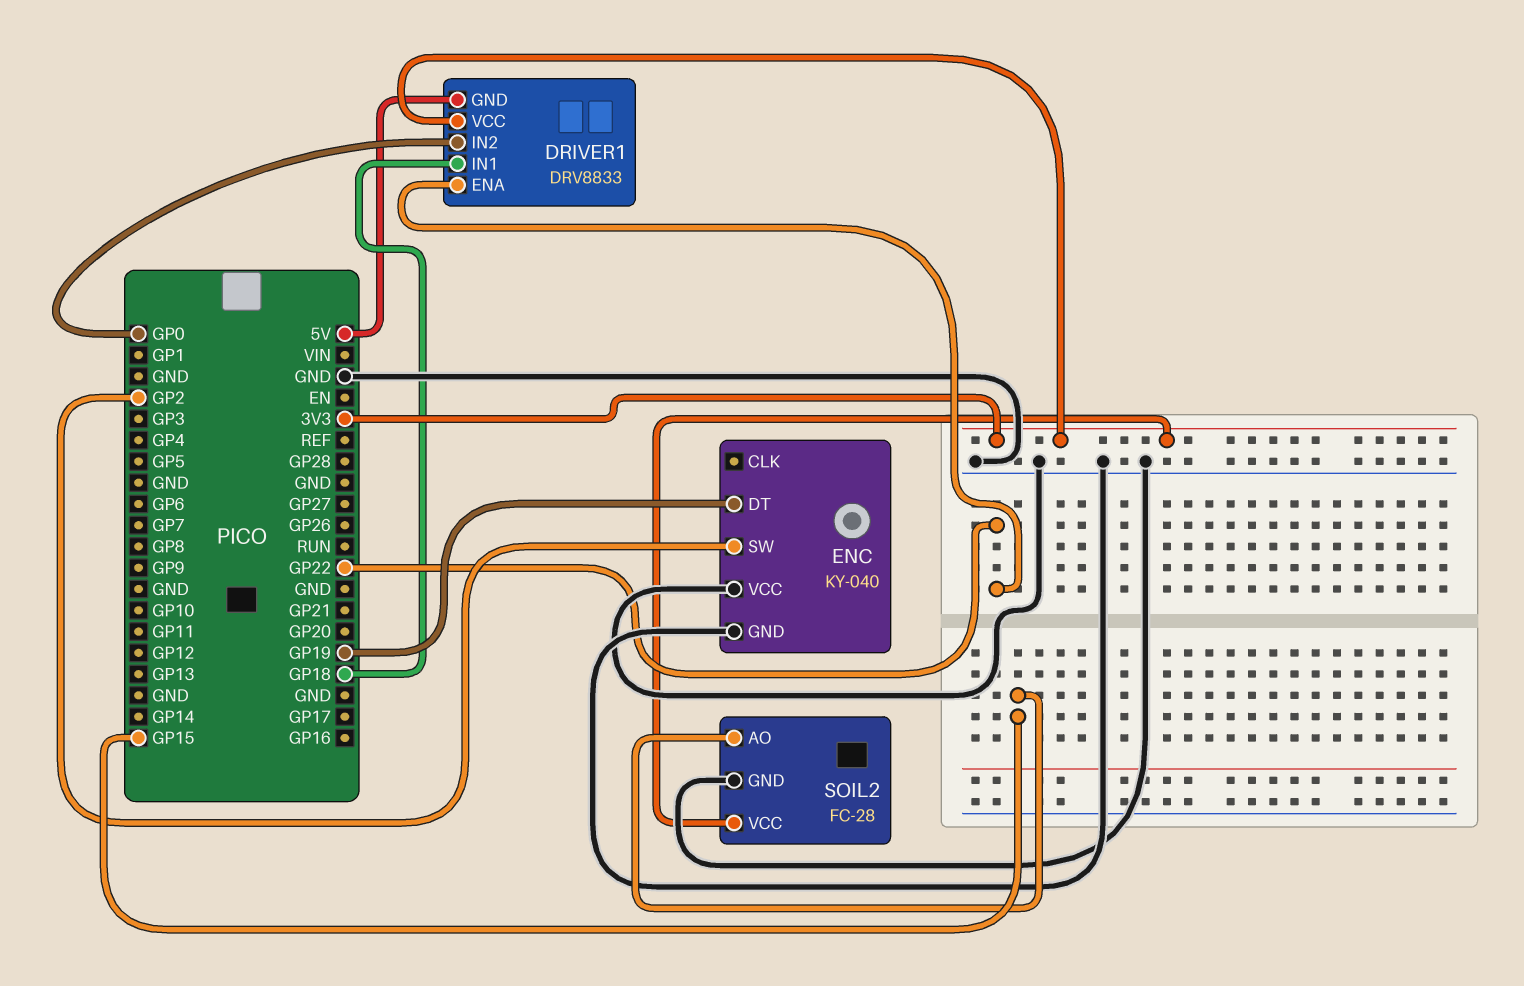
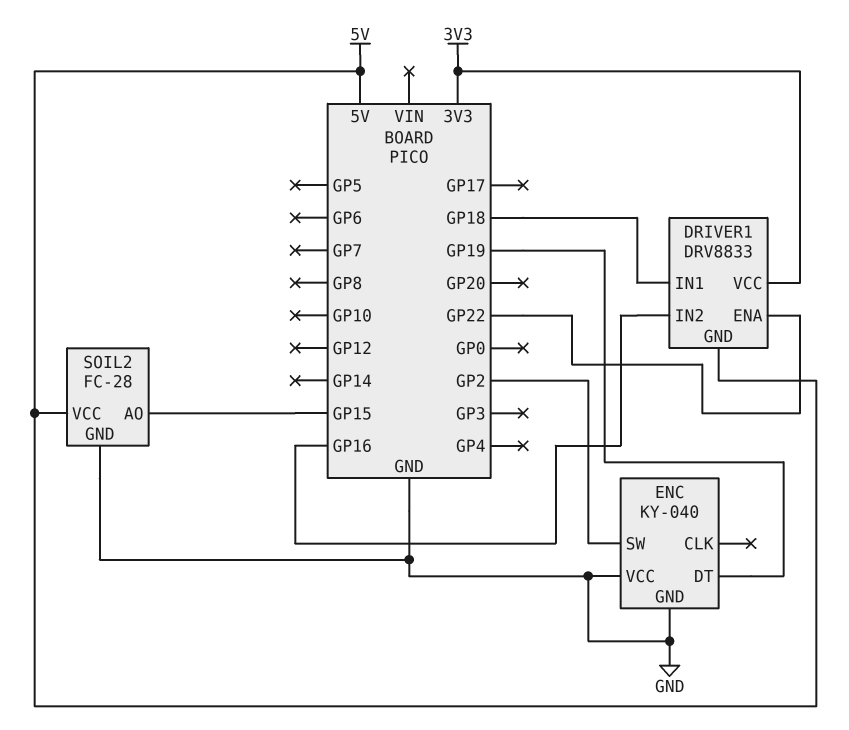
DRIVER1 pin IN2: GP0 -> GP16
SOIL2 pin VCC: 3V3 -> 5V

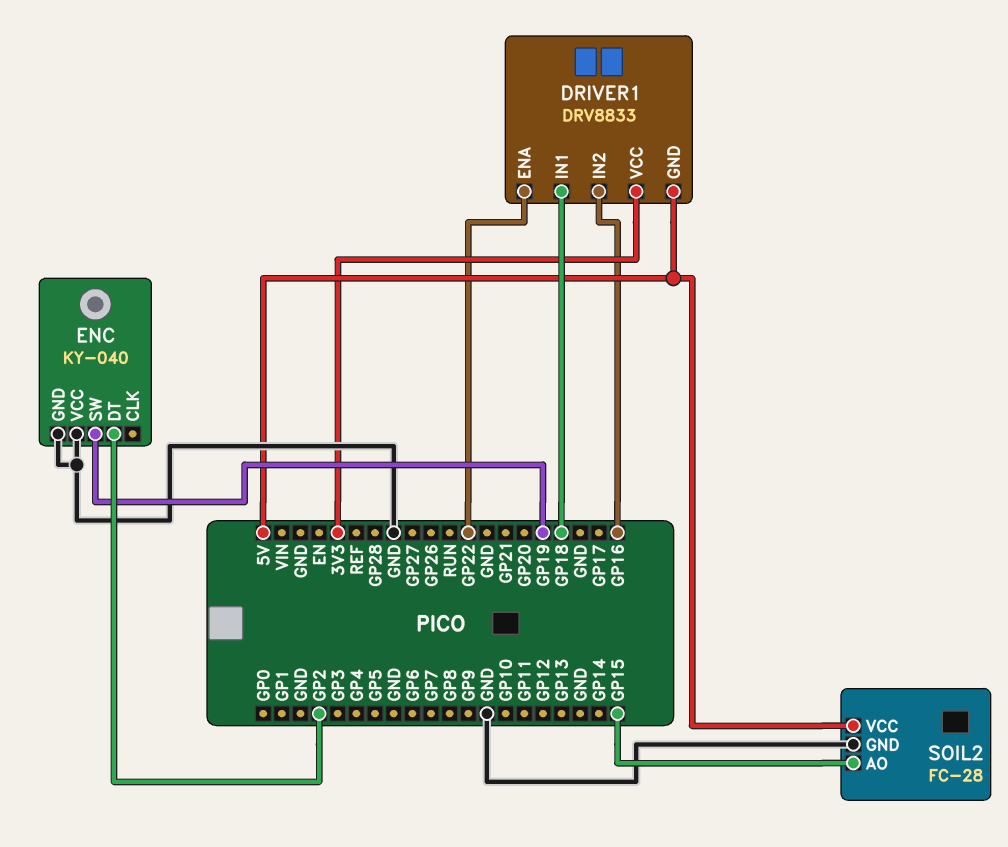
ENC pin DT: GP19 -> GP2
ENC pin SW: GP2 -> GP19

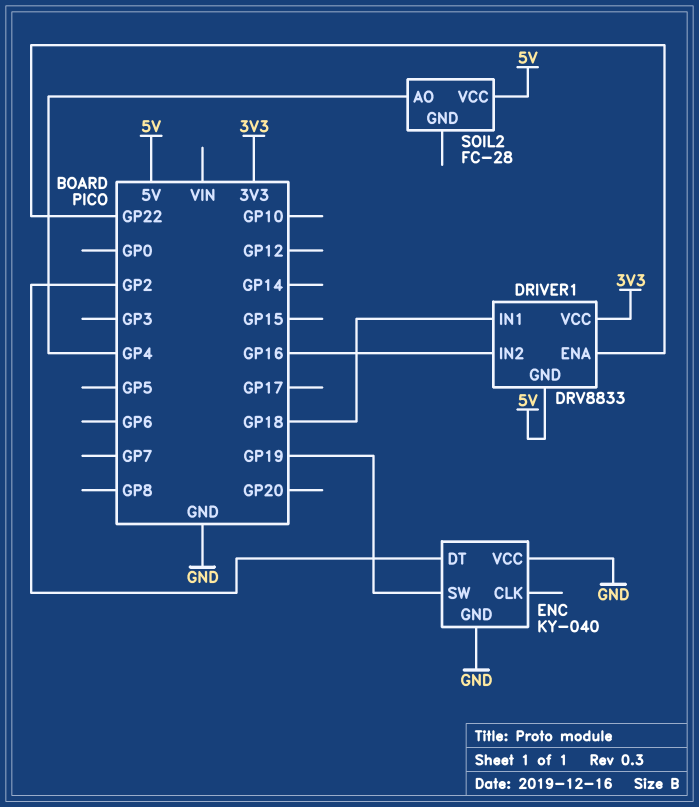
SOIL2 pin AO: GP15 -> GP4
SOIL2 pin GND: GND -> none

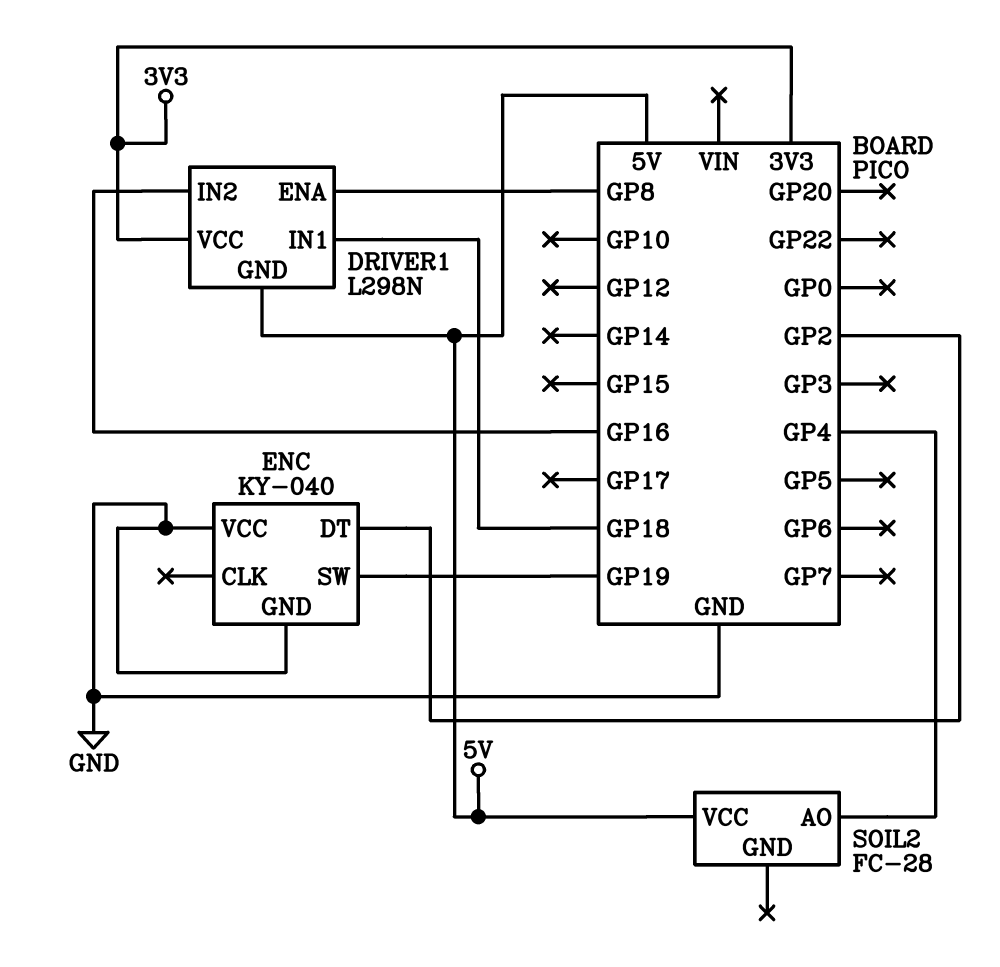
DRIVER1: DRV8833 -> L298N
DRIVER1 pin ENA: GP22 -> GP8

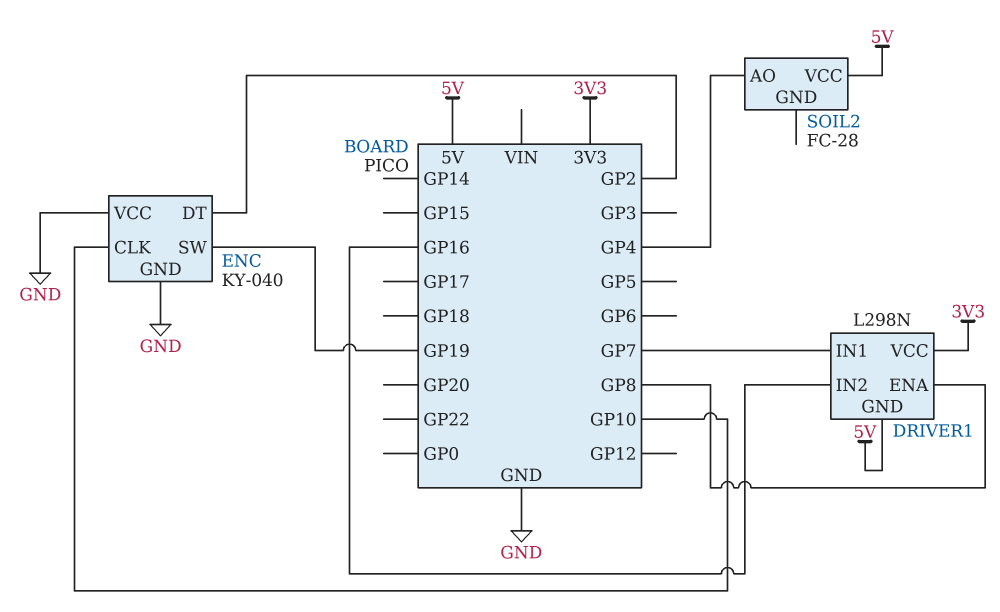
DRIVER1 pin IN1: GP18 -> GP7
ENC pin CLK: none -> GP10

